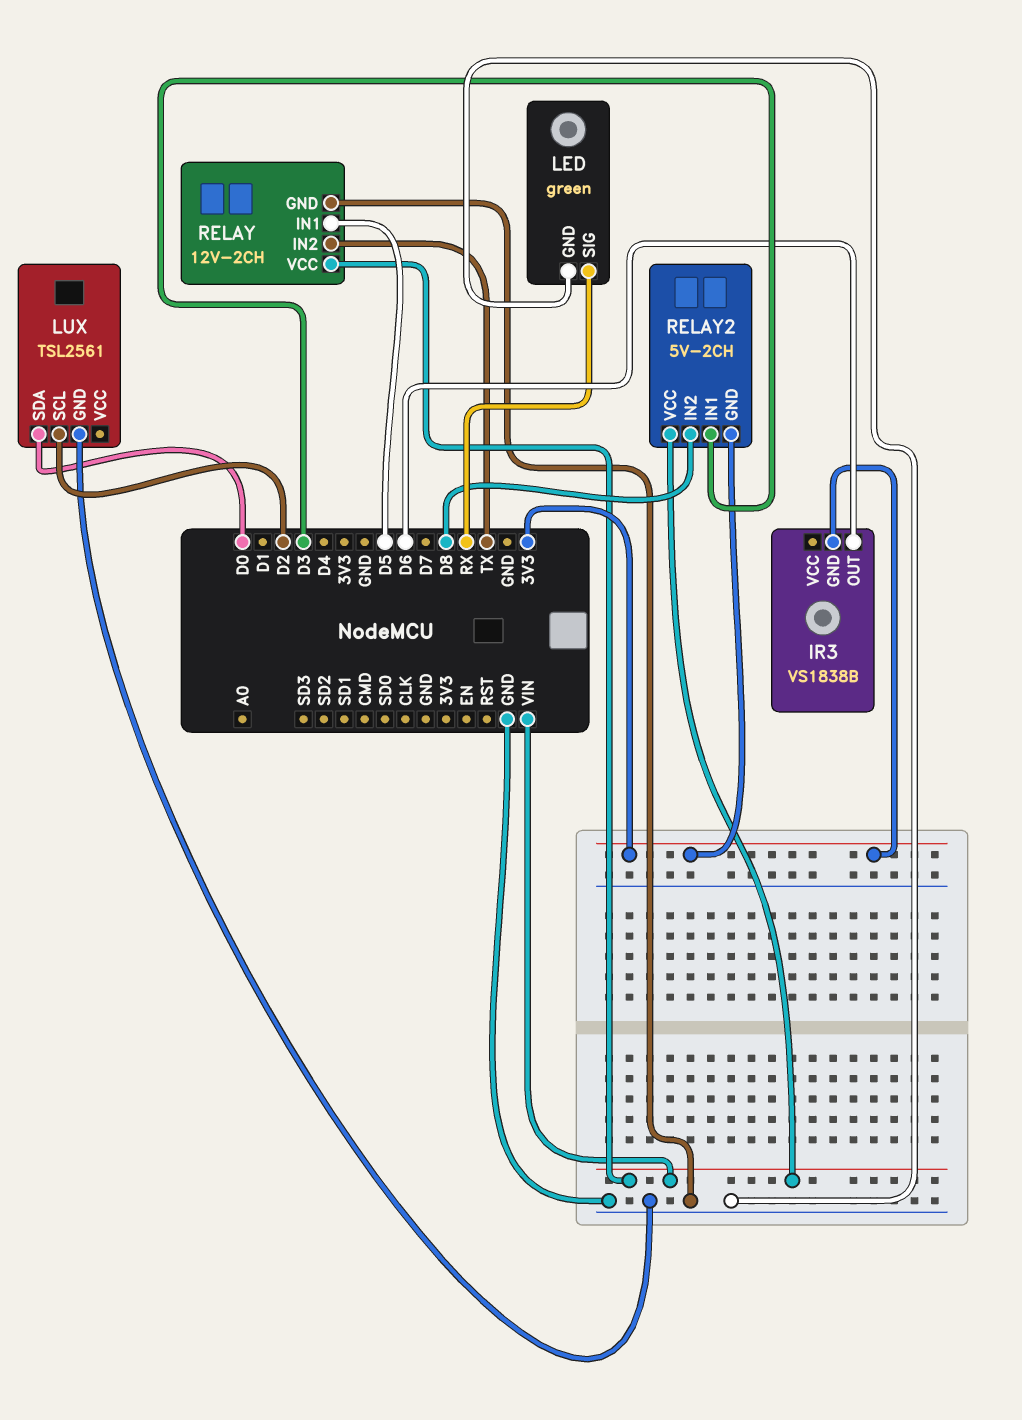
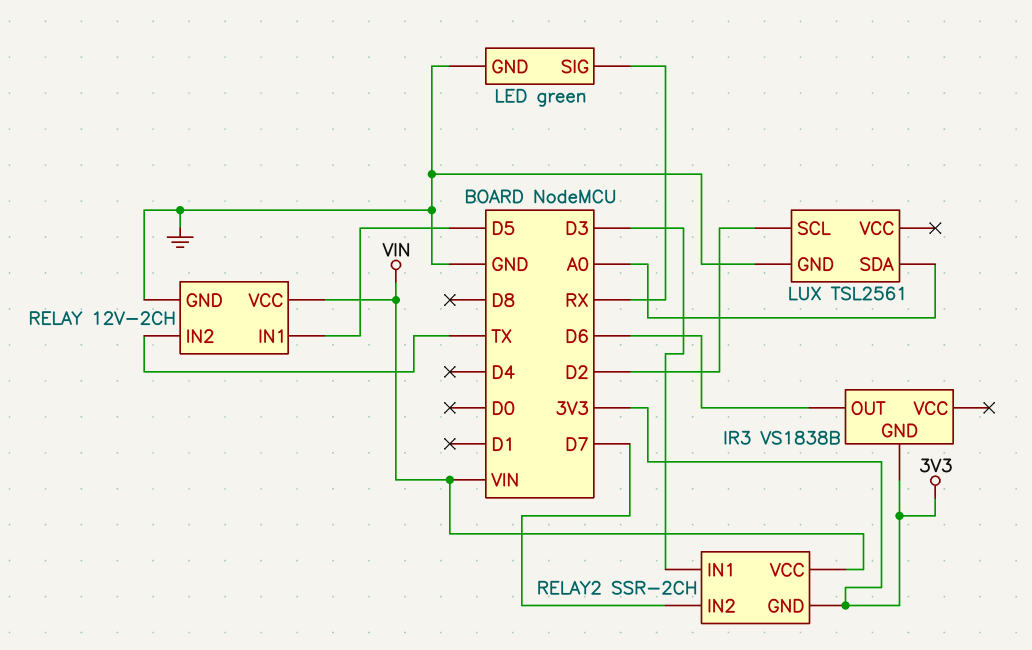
LUX pin SDA: D0 -> A0
RELAY2: 5V-2CH -> SSR-2CH
RELAY2 pin IN2: D8 -> D7

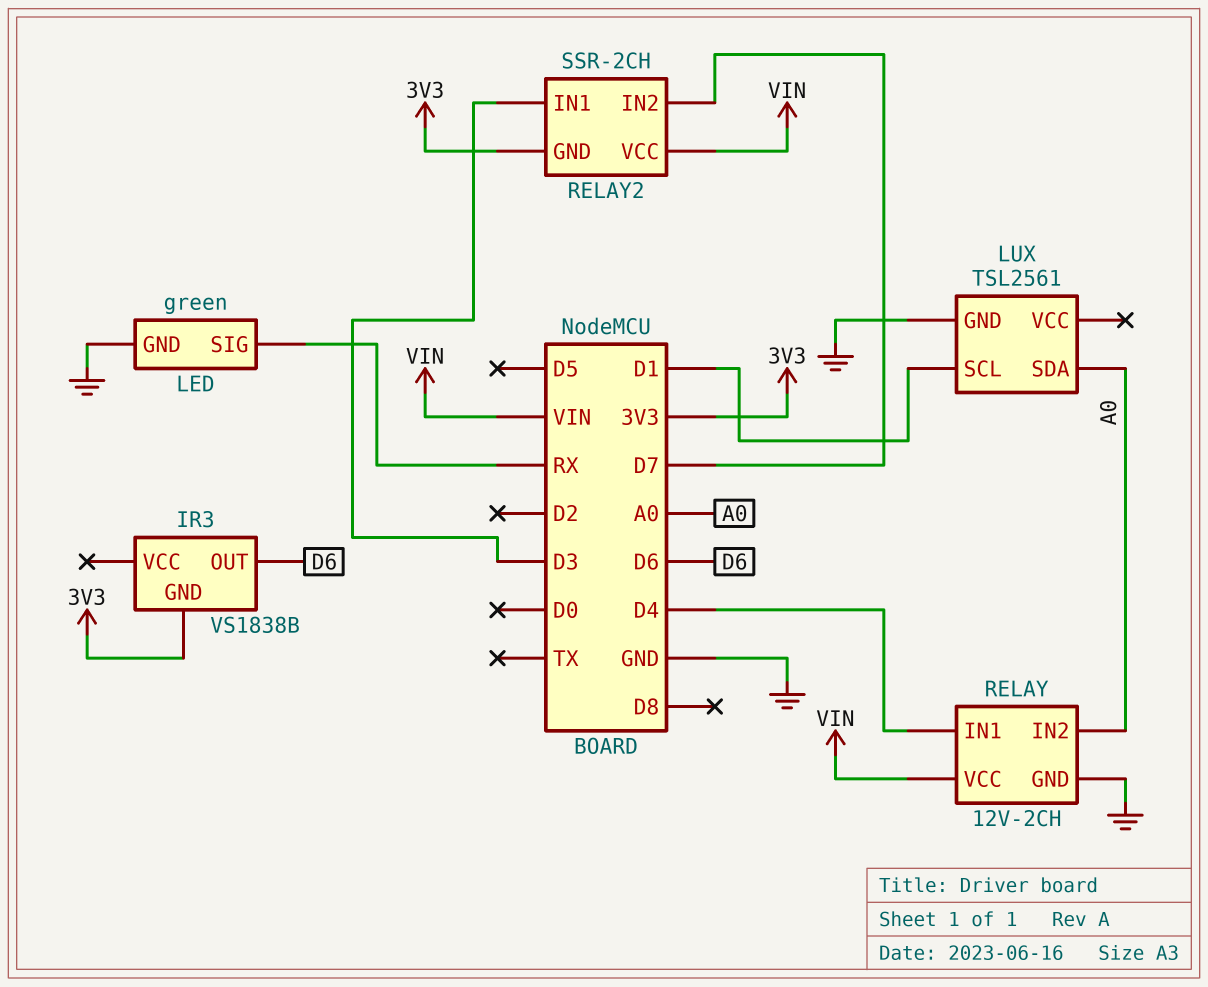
LUX pin SCL: D2 -> D1
RELAY pin IN1: D5 -> D4
RELAY pin IN2: TX -> A0

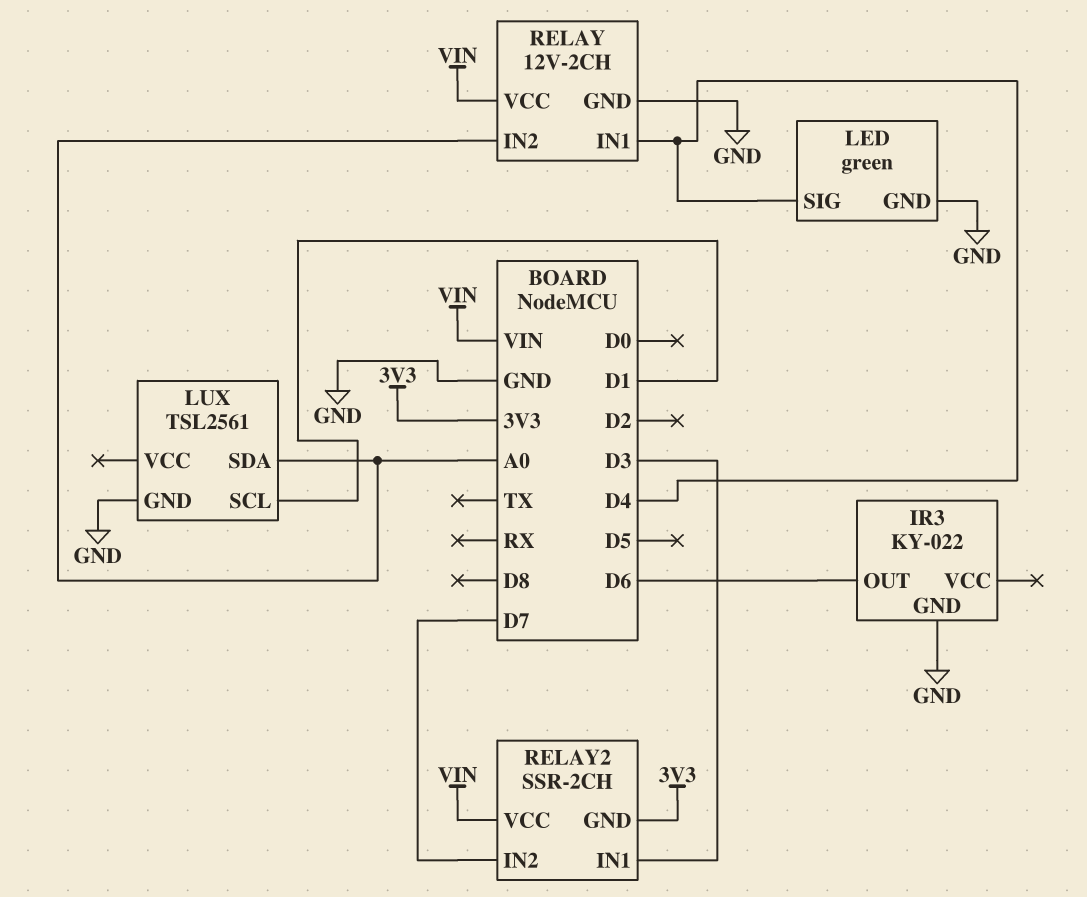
IR3: VS1838B -> KY-022
IR3 pin GND: 3V3 -> GND
LED pin SIG: RX -> D4

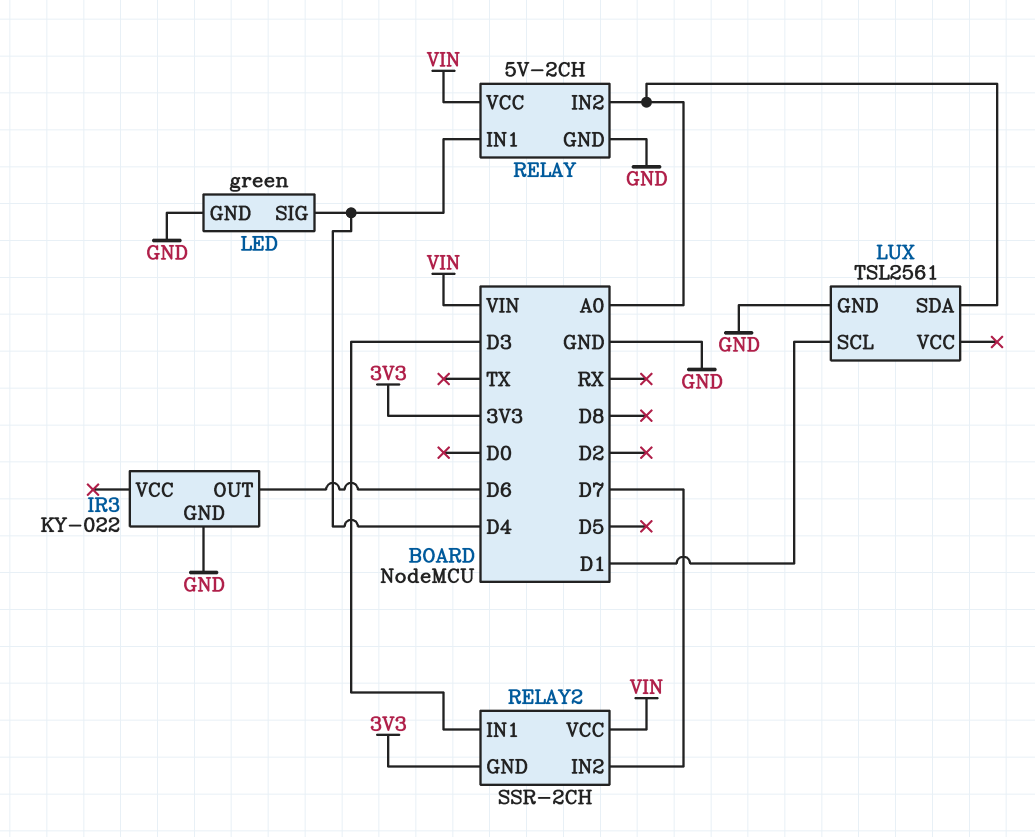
RELAY: 12V-2CH -> 5V-2CH

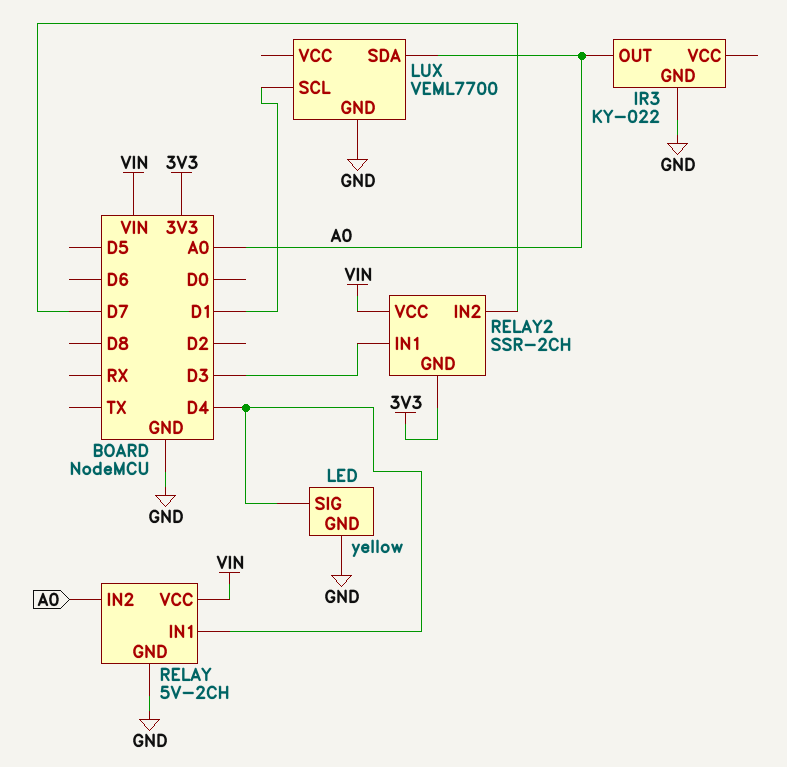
IR3 pin OUT: D6 -> A0
LED: green -> yellow
LUX: TSL2561 -> VEML7700

